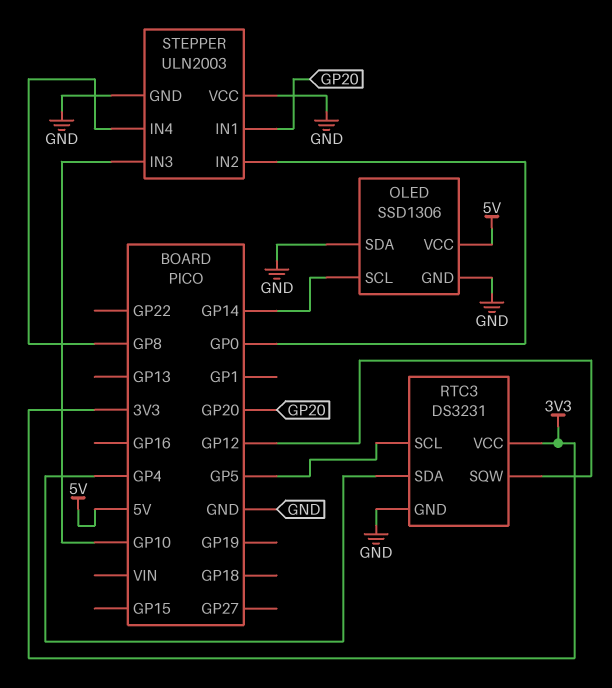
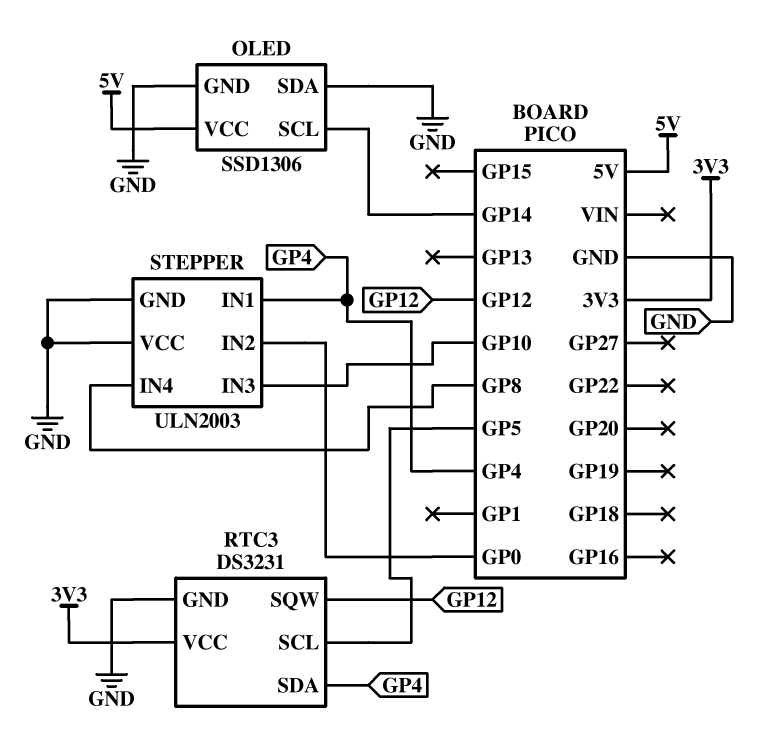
STEPPER pin IN1: GP20 -> GP4

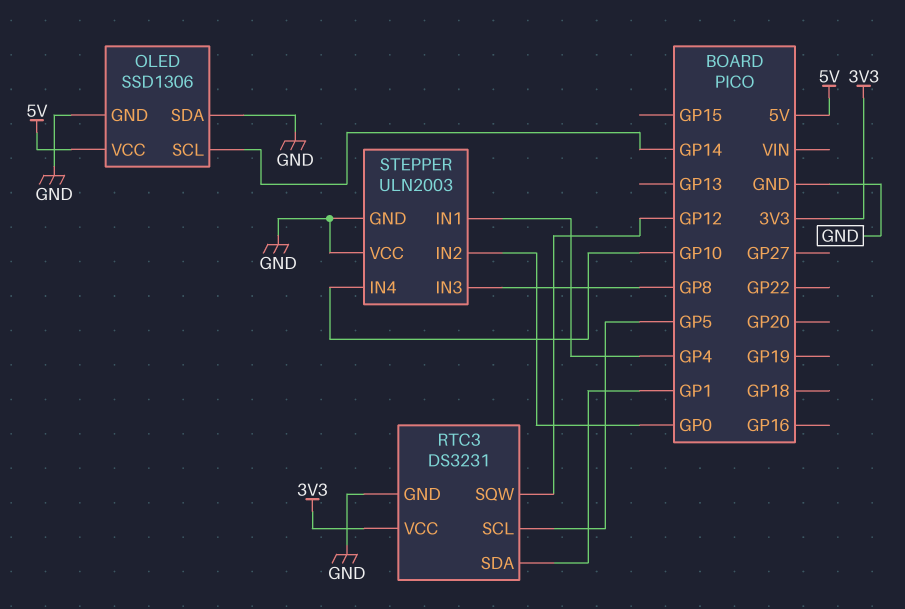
RTC3 pin SDA: GP4 -> GP1
STEPPER pin IN3: GP10 -> GP8
STEPPER pin IN4: GP8 -> GP10

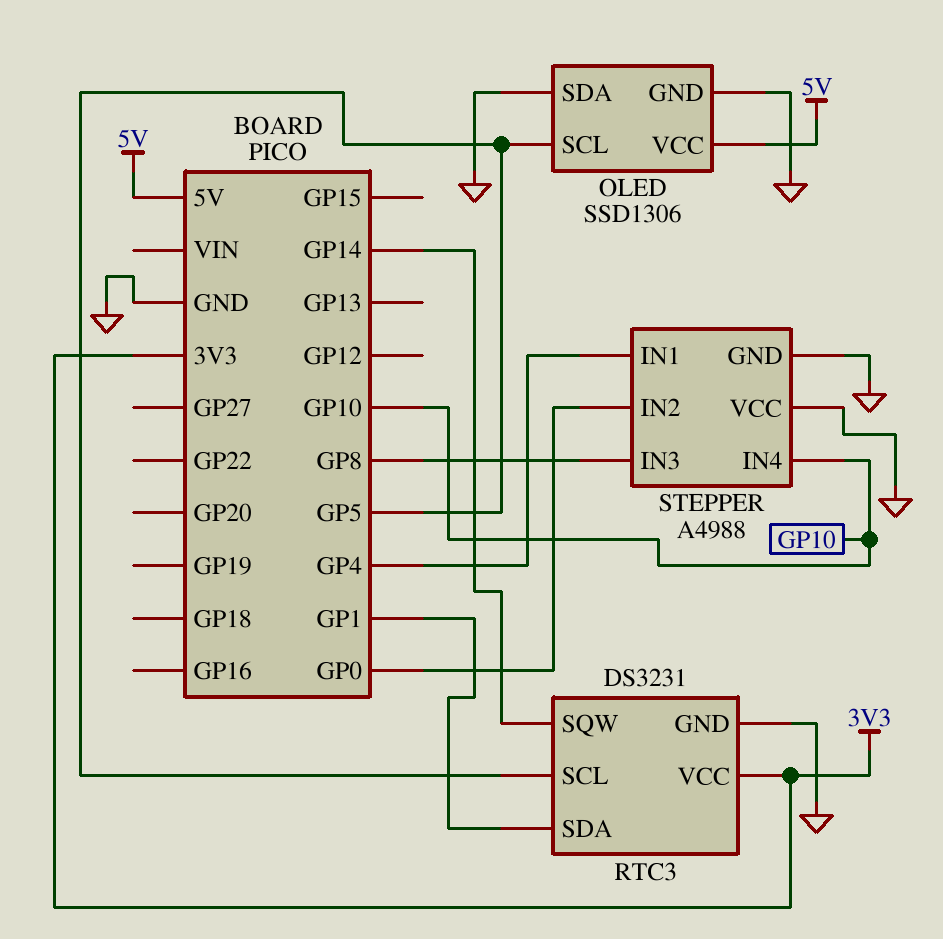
OLED pin SCL: GP14 -> GP5
RTC3 pin SQW: GP12 -> GP14
STEPPER: ULN2003 -> A4988

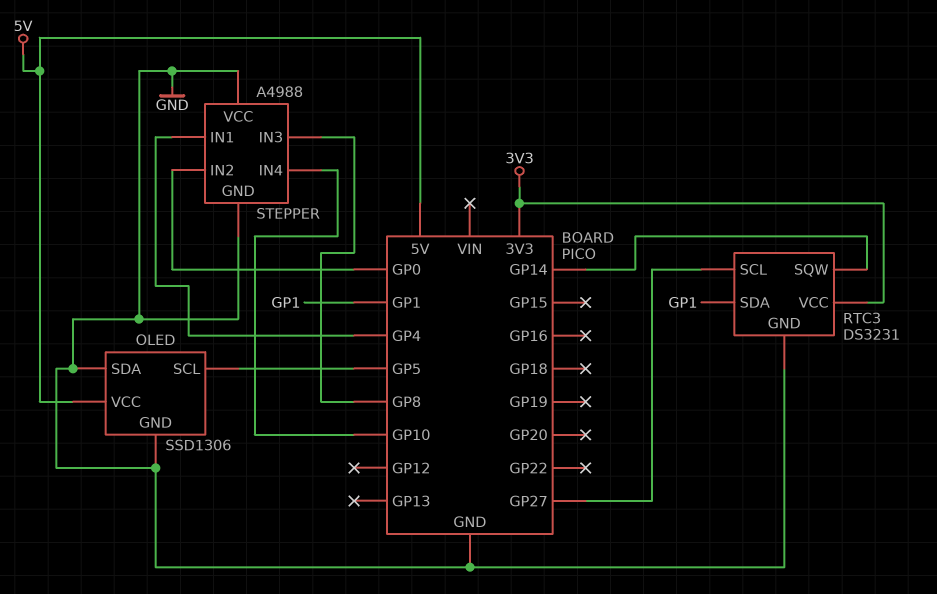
RTC3 pin SCL: GP5 -> GP27

